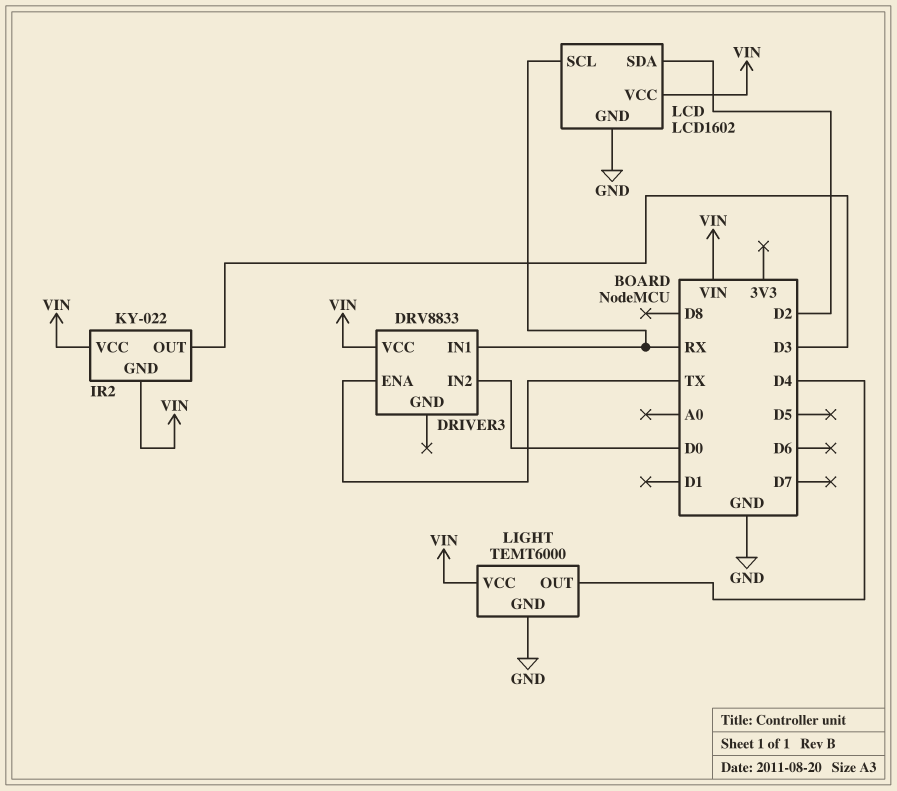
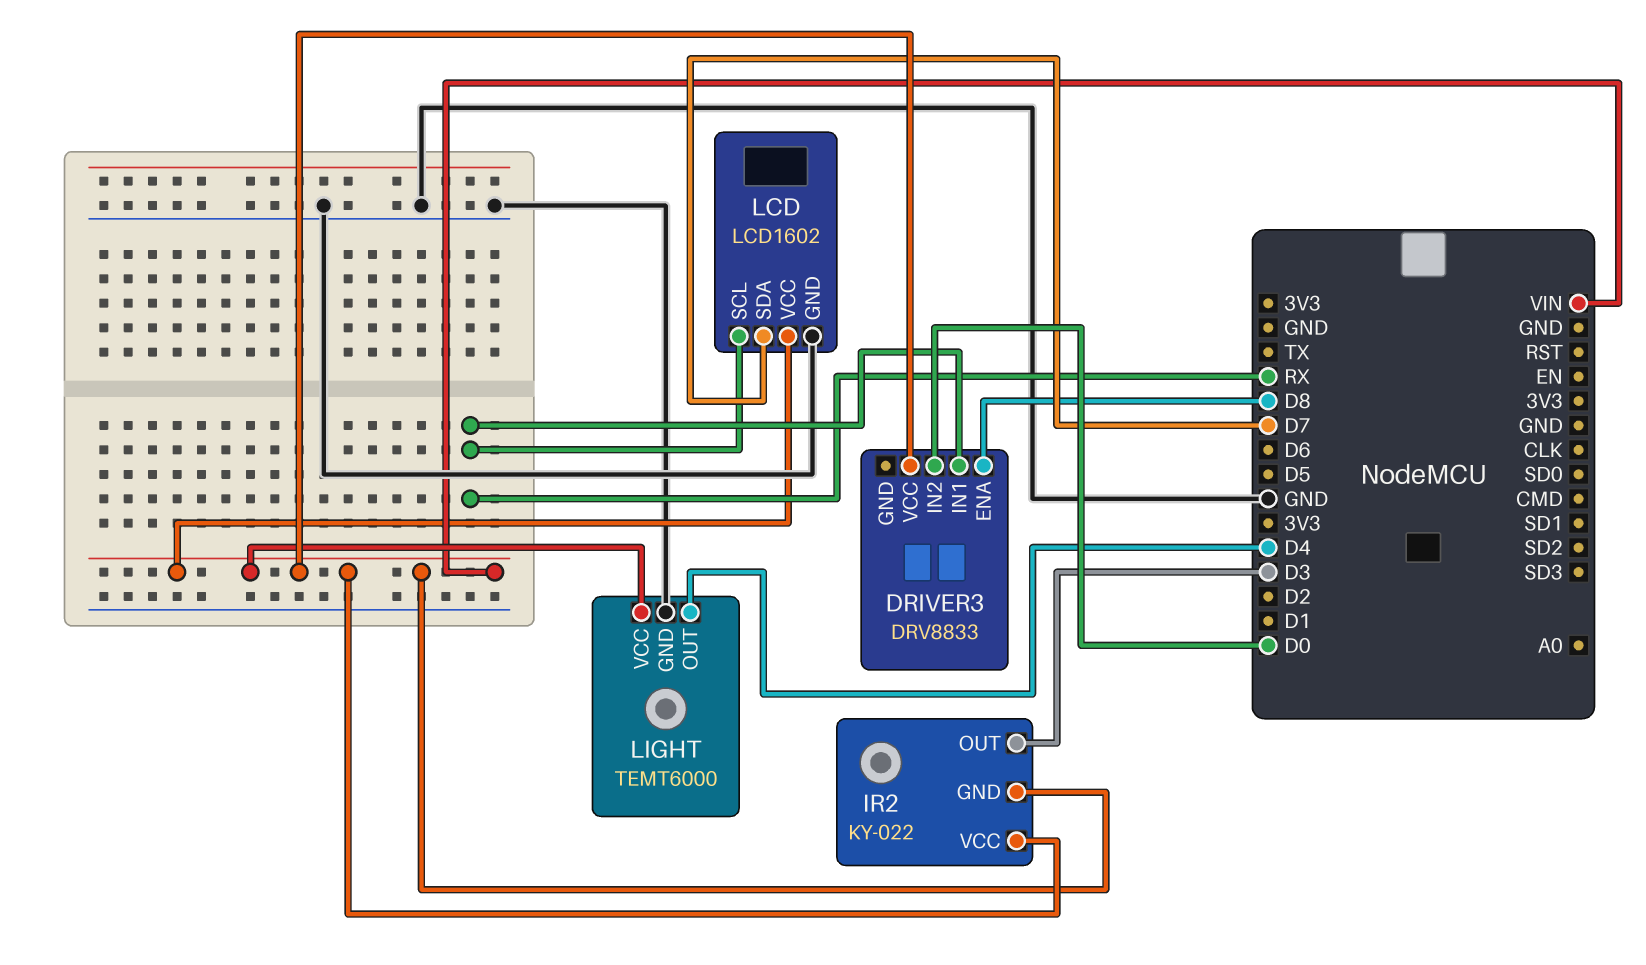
DRIVER3 pin ENA: TX -> D8
LCD pin SDA: D2 -> D7

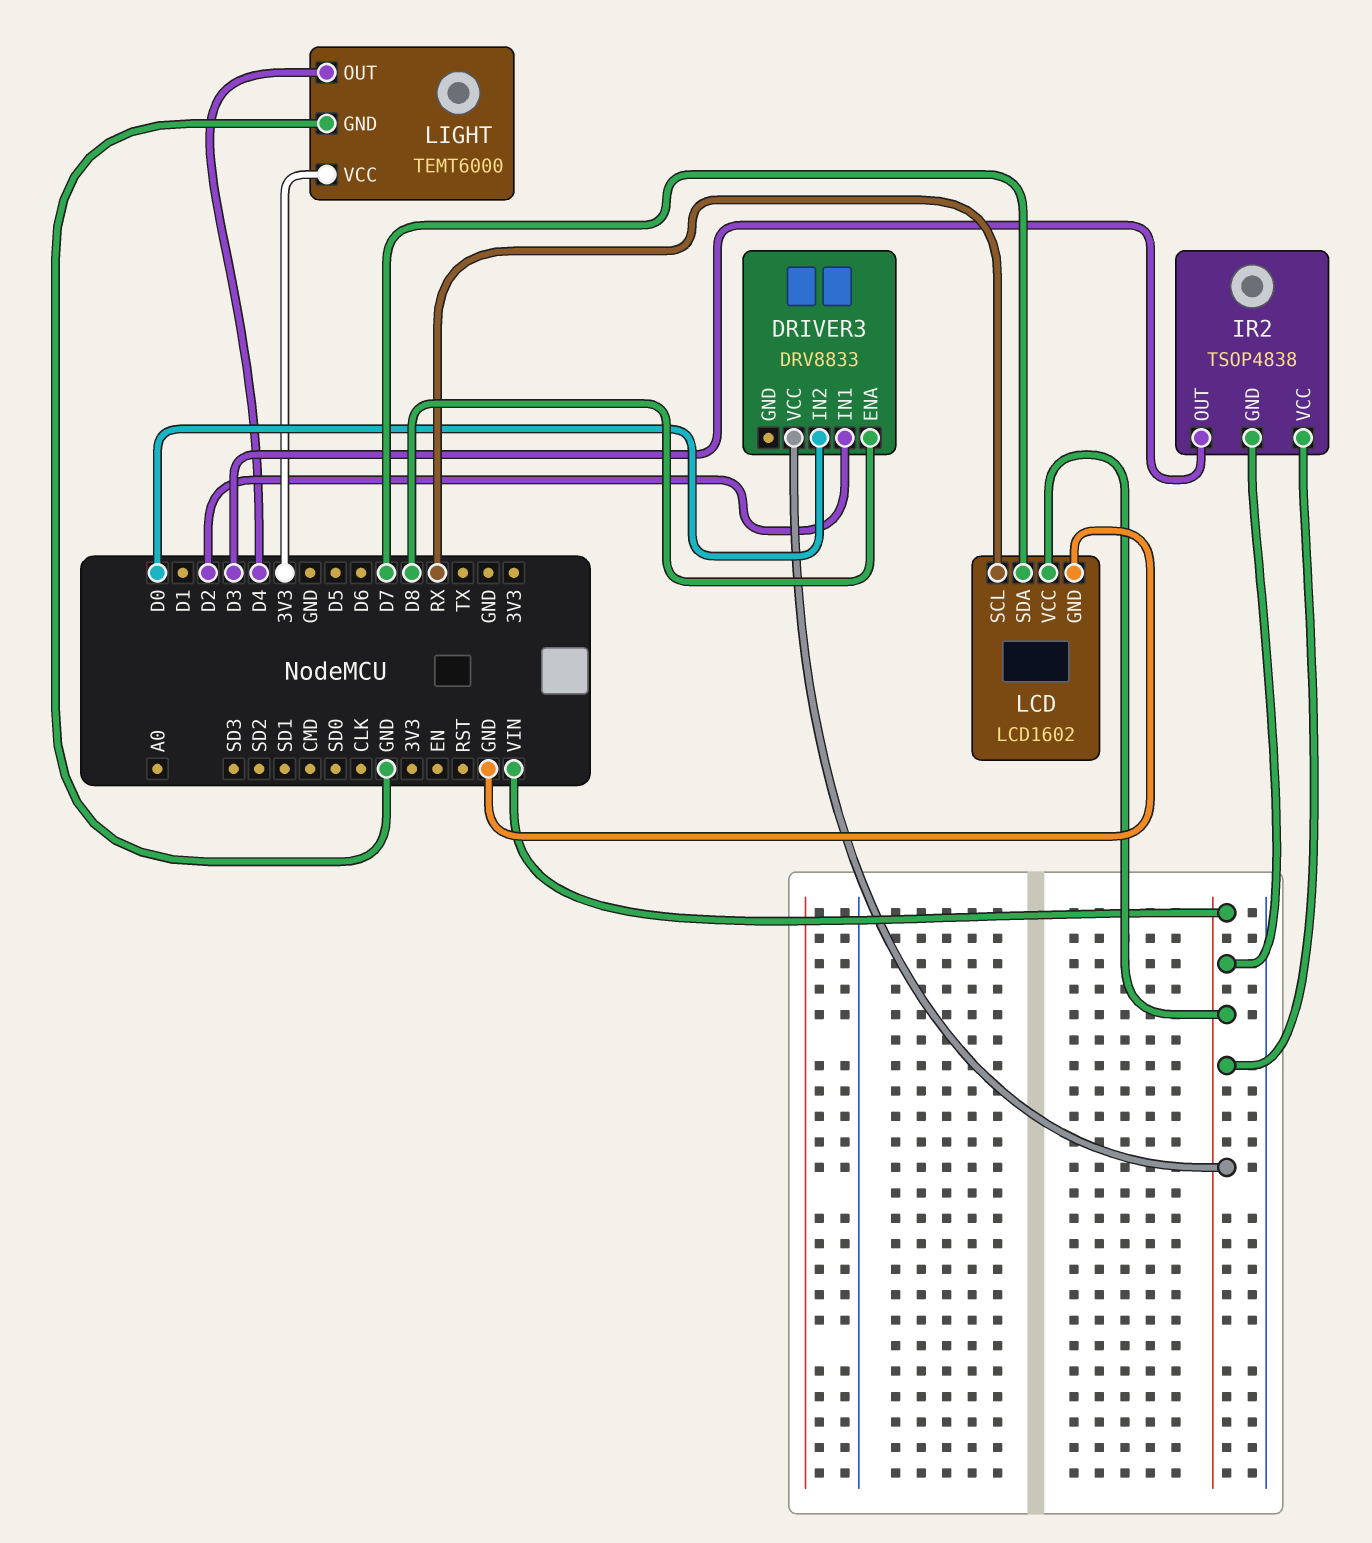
DRIVER3 pin IN1: RX -> D2
IR2: KY-022 -> TSOP4838
LIGHT pin VCC: VIN -> 3V3

